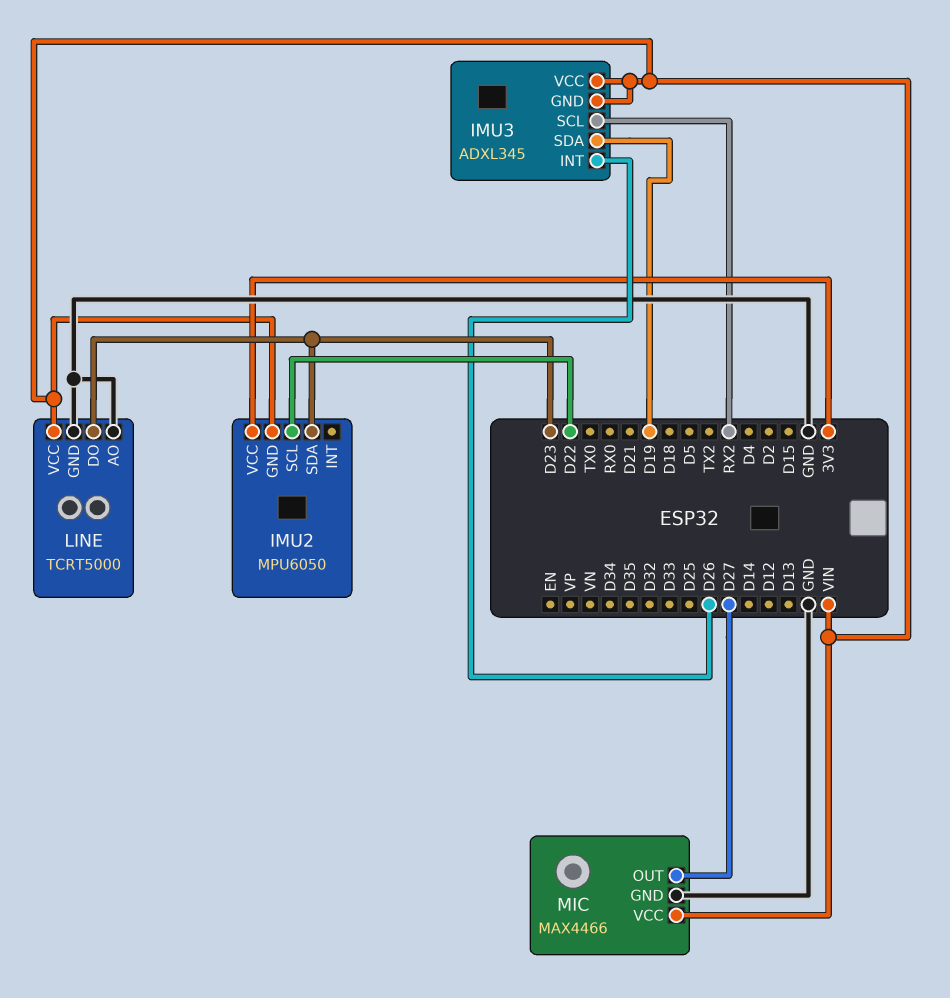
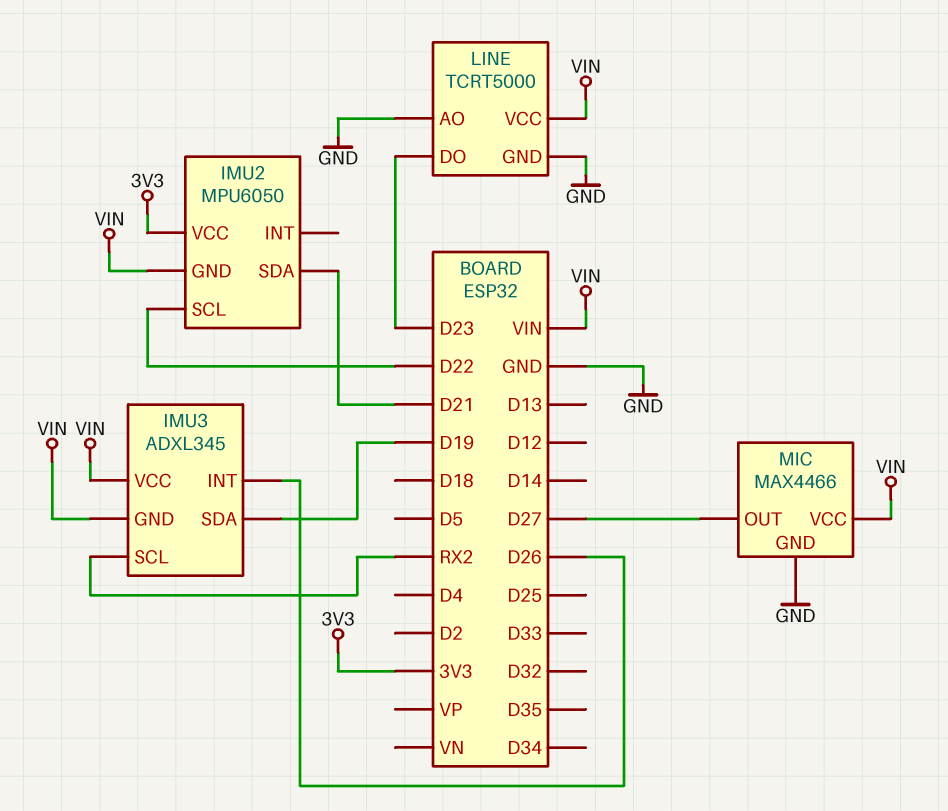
IMU2 pin SDA: D23 -> D21

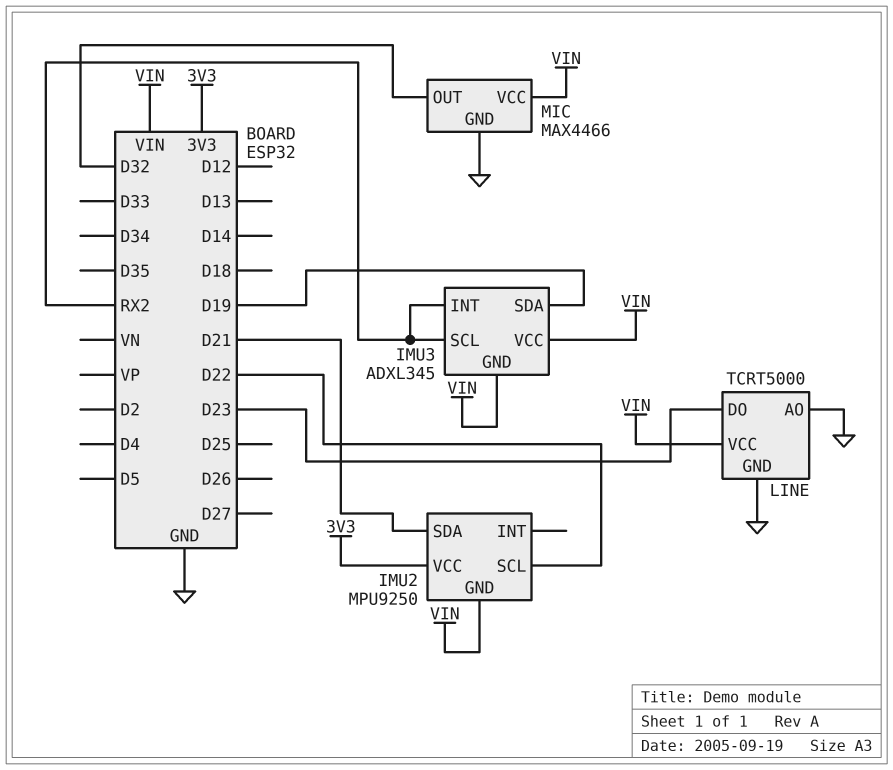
IMU2: MPU6050 -> MPU9250
IMU3 pin INT: D26 -> RX2
MIC pin OUT: D27 -> D32

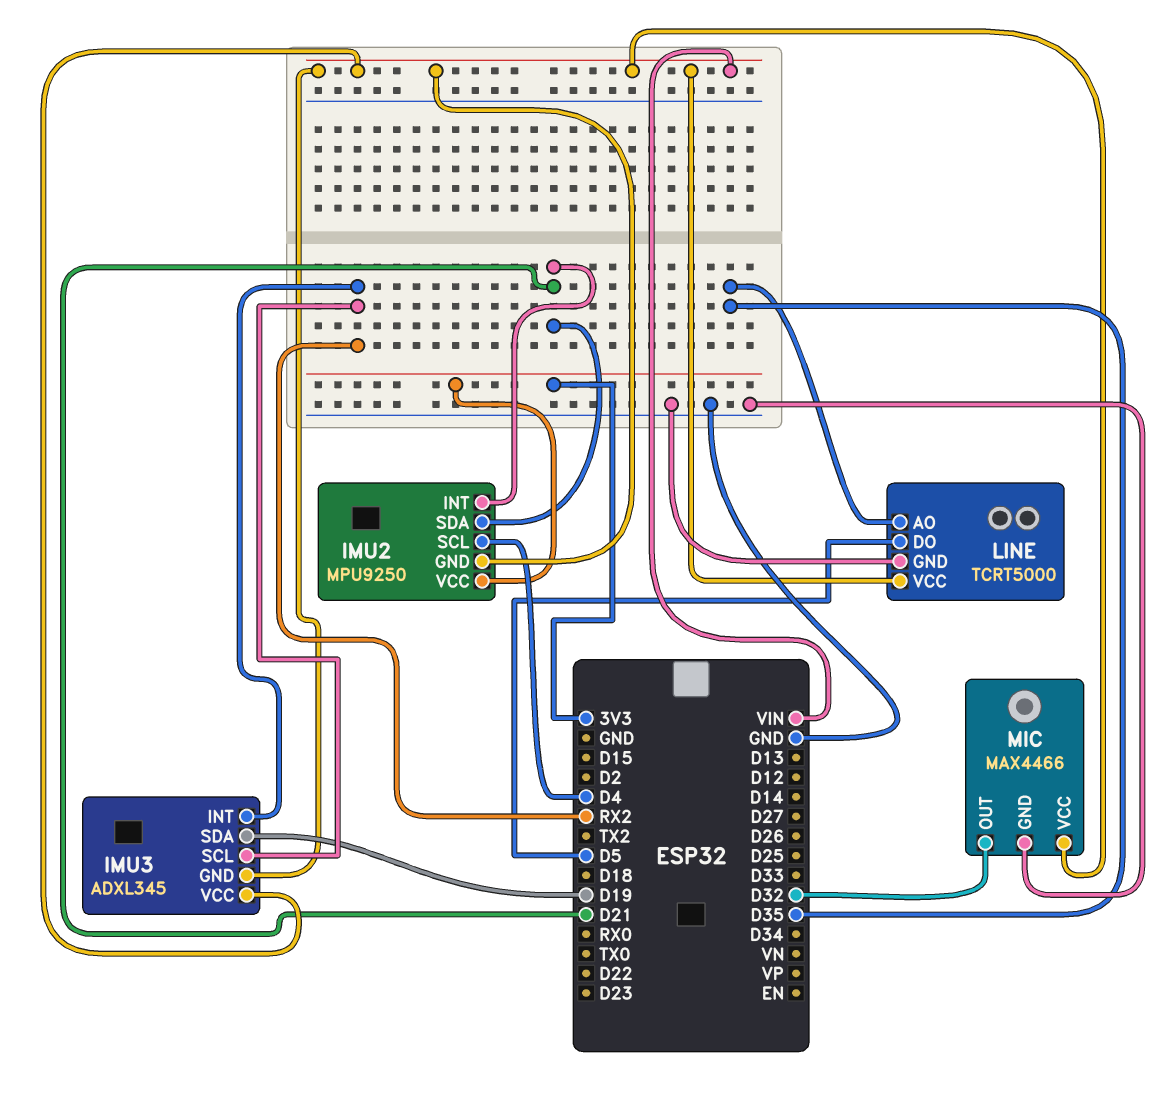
IMU2 pin INT: none -> D21
IMU2 pin SCL: D22 -> D4
LINE pin AO: GND -> D35
LINE pin DO: D23 -> D5

